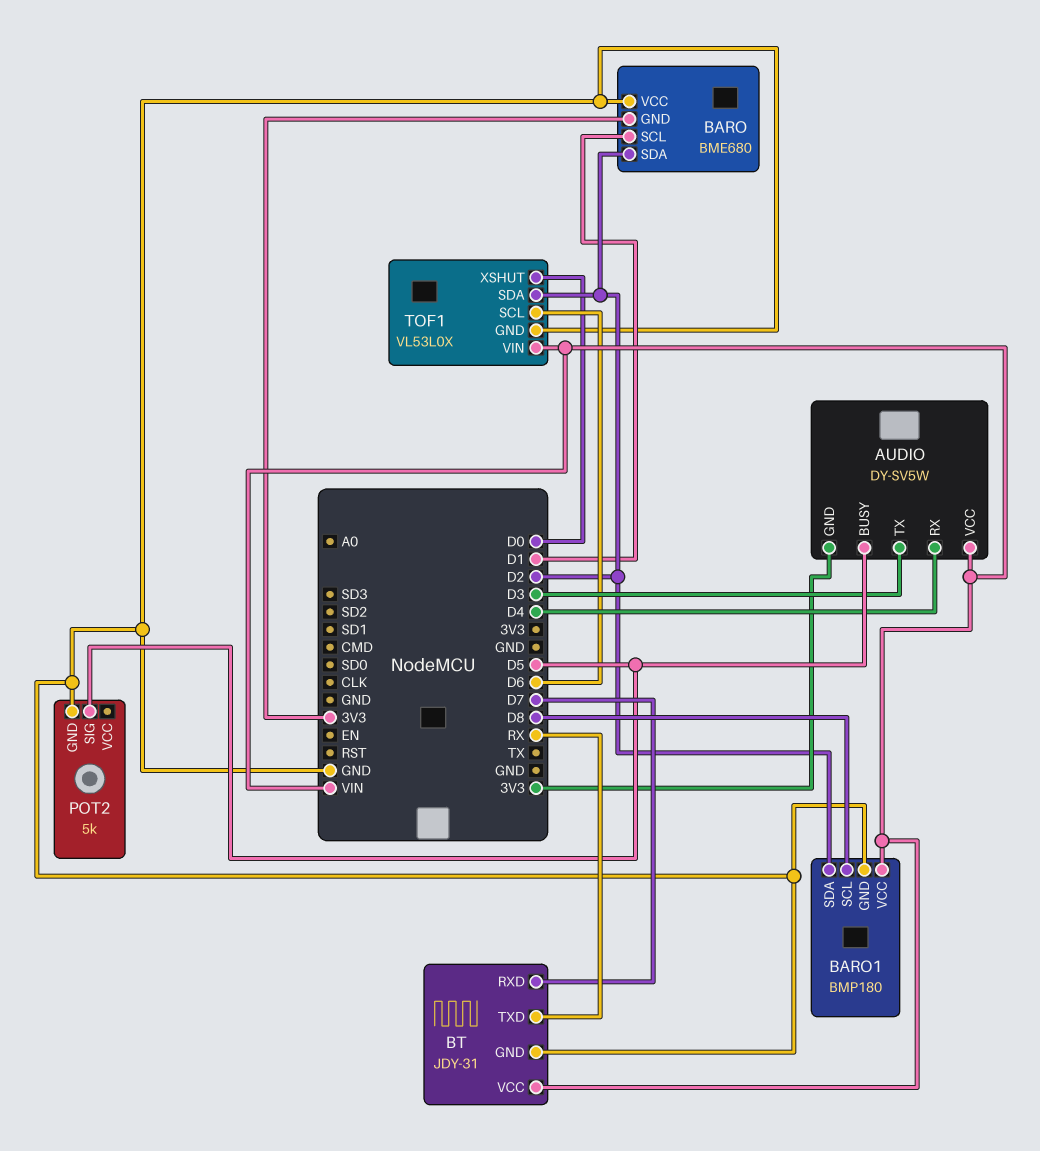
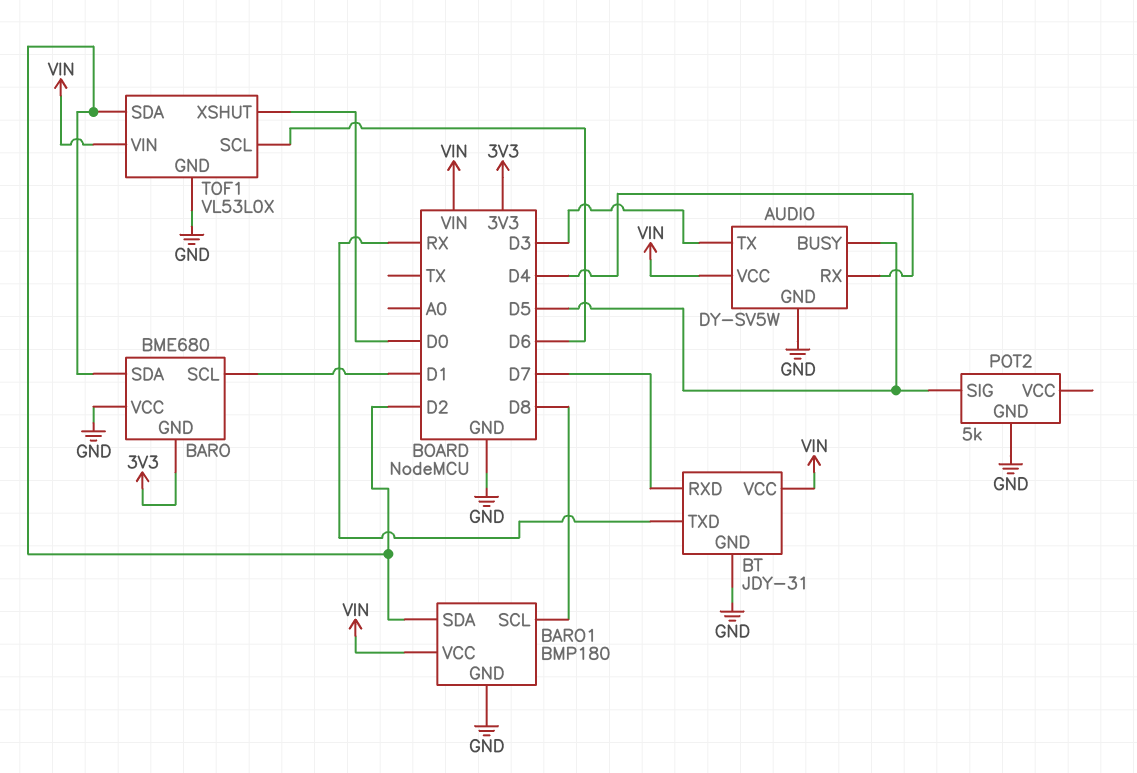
AUDIO pin GND: 3V3 -> GND

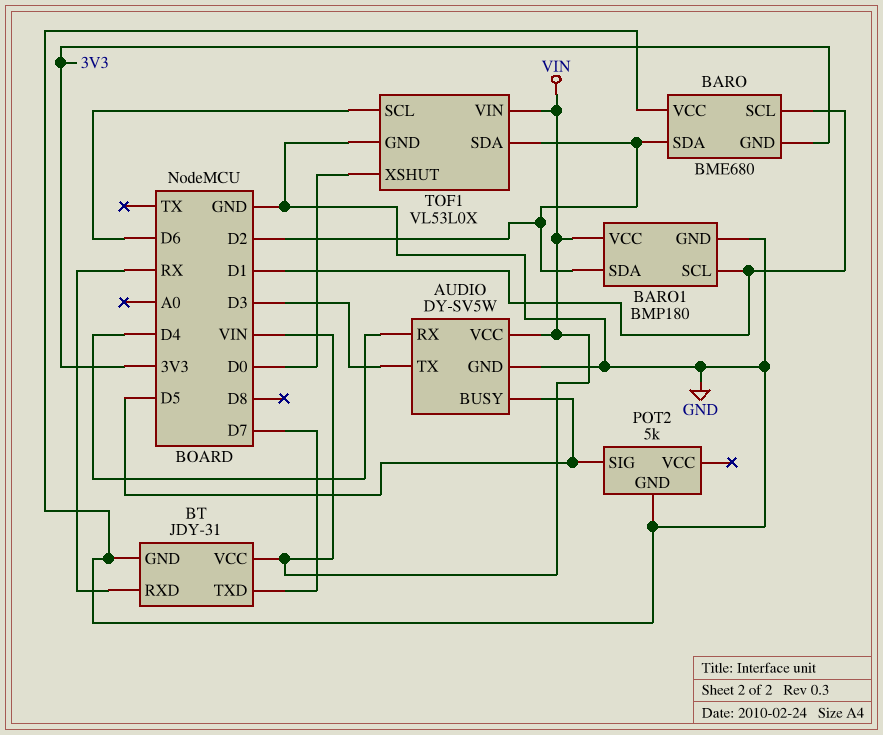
BARO1 pin SCL: D8 -> D1
BT pin RXD: D7 -> RX
BT pin TXD: RX -> D7

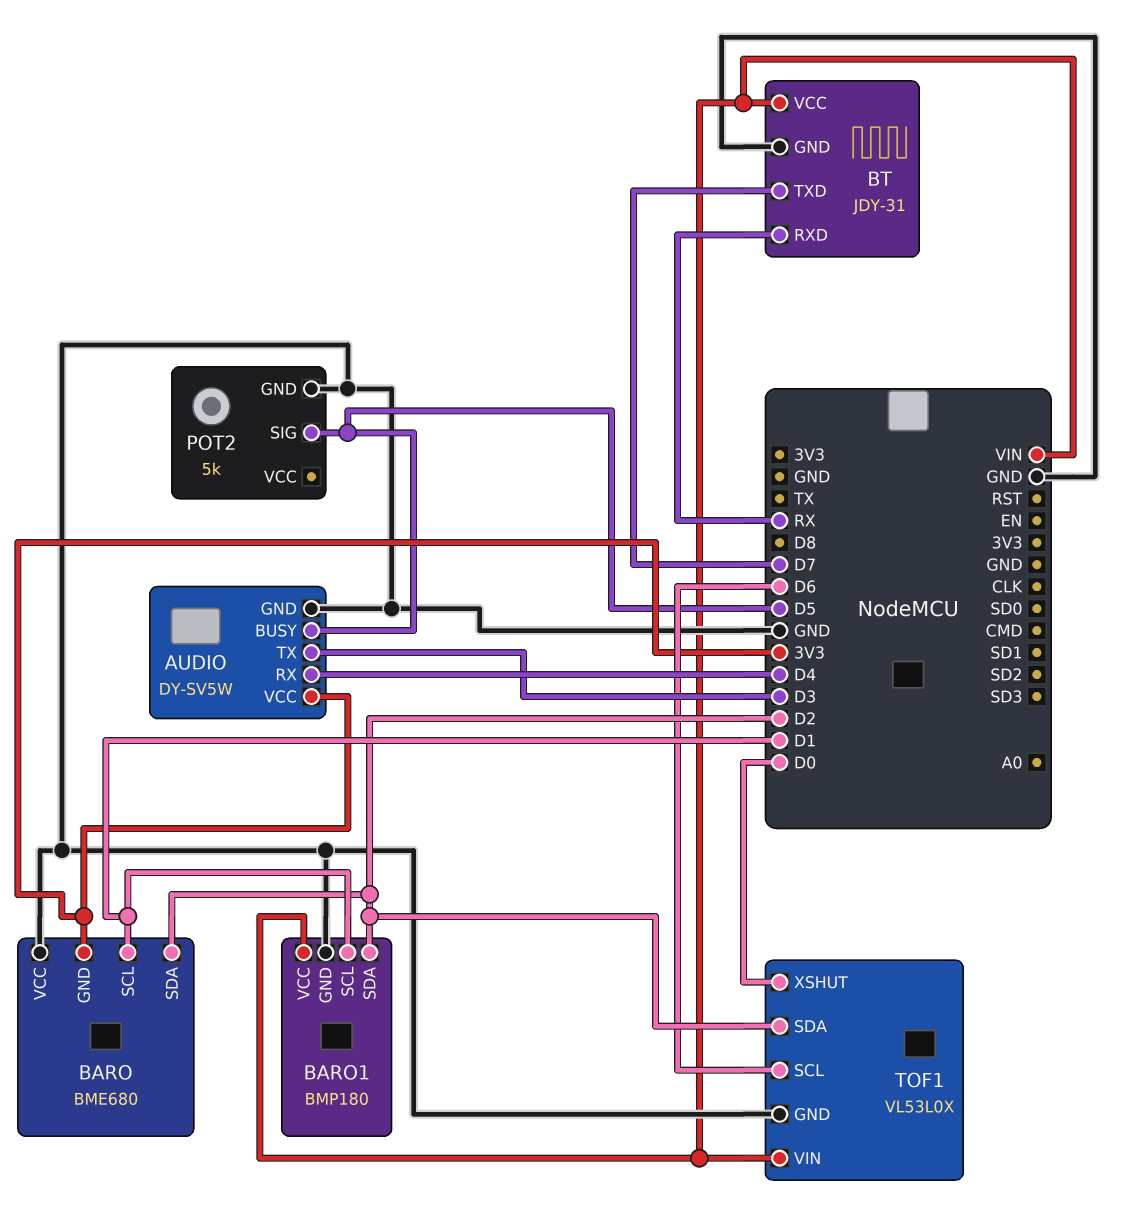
AUDIO pin VCC: VIN -> 3V3

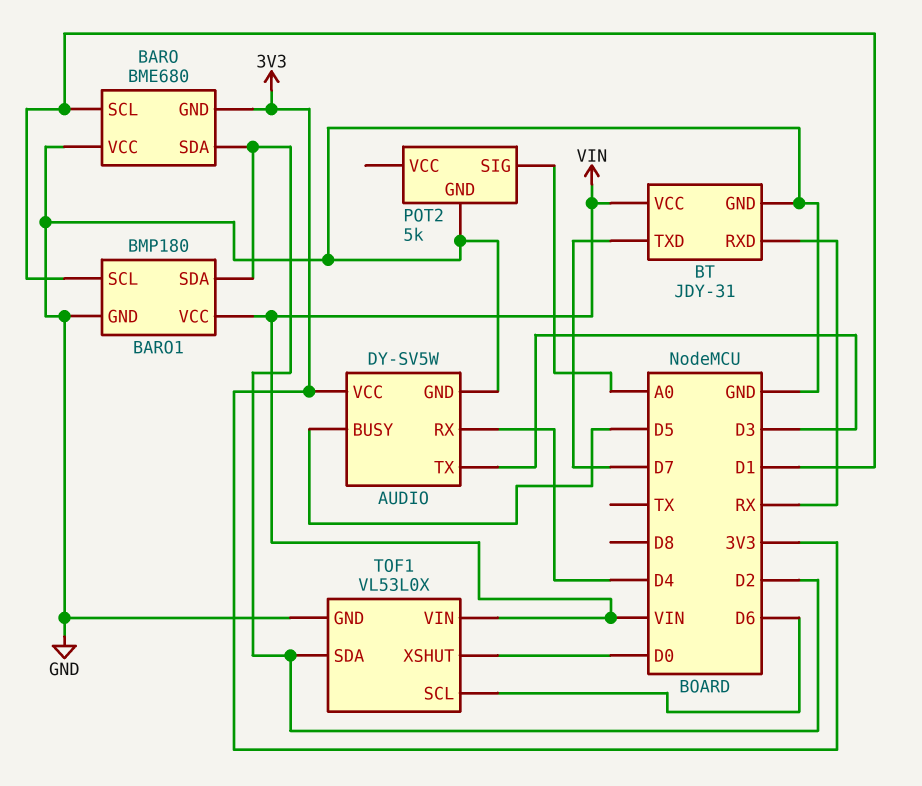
POT2 pin SIG: D5 -> A0

